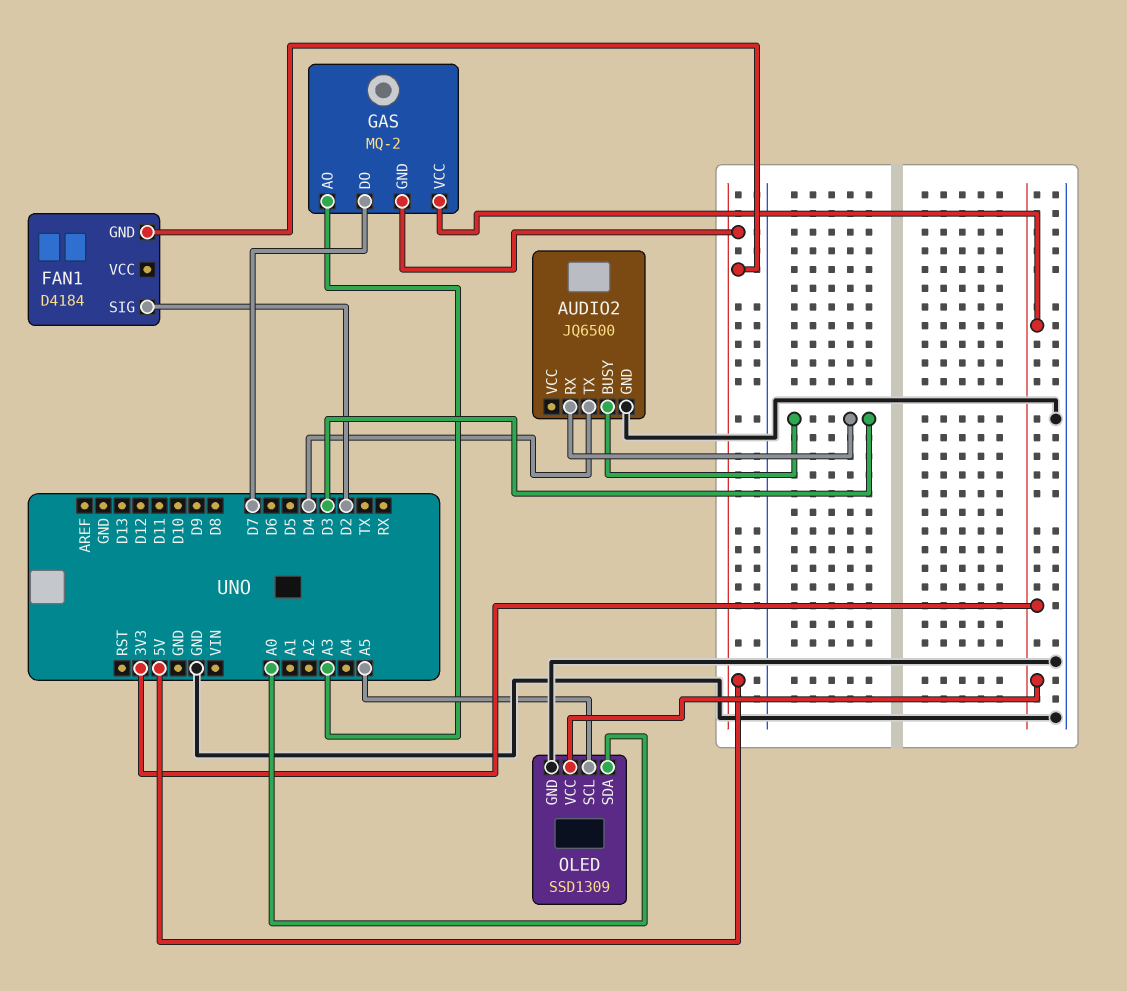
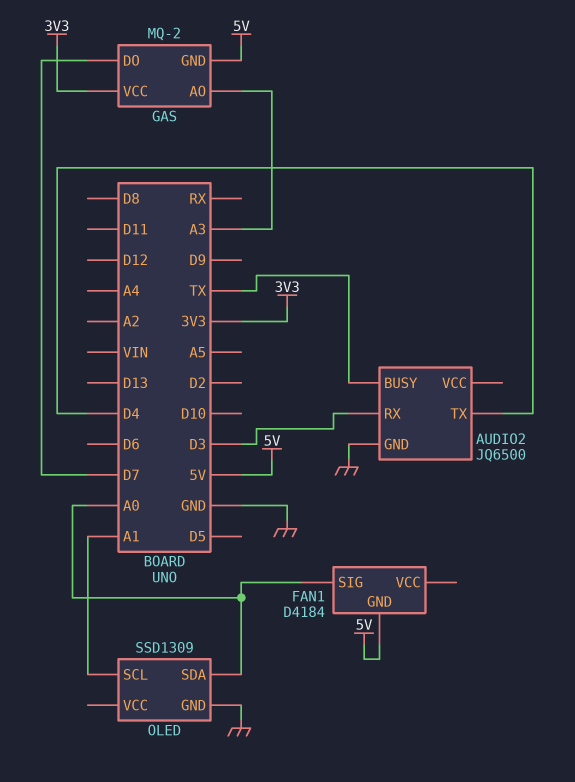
AUDIO2 pin BUSY: D3 -> TX
FAN1 pin SIG: D2 -> A0
OLED pin SCL: A5 -> A1
OLED pin VCC: 3V3 -> none

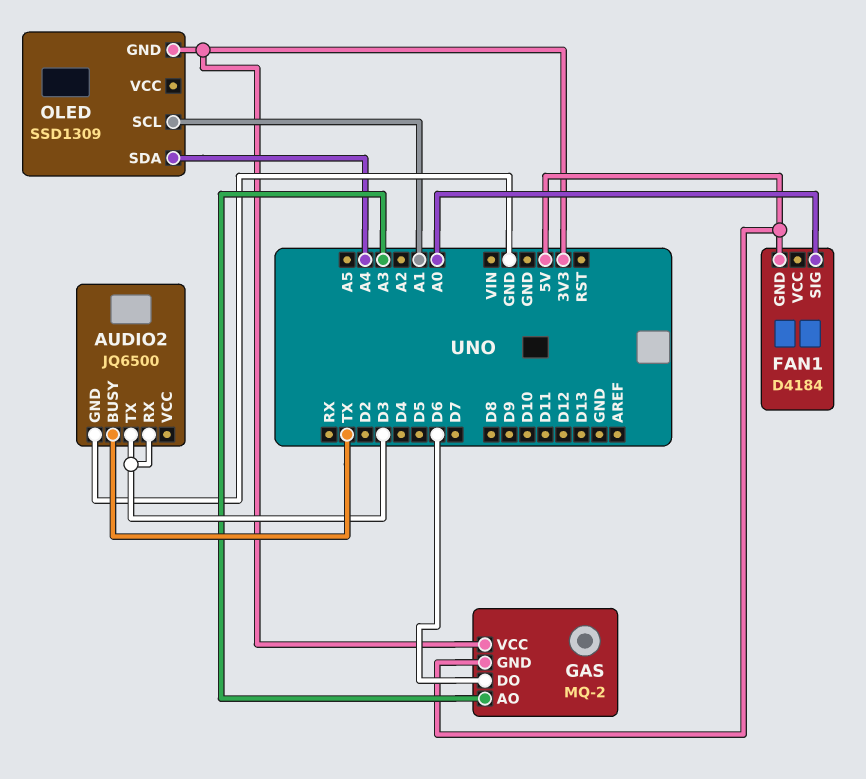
AUDIO2 pin TX: D4 -> D3
GAS pin DO: D7 -> D6
OLED pin GND: GND -> 3V3
OLED pin SDA: A0 -> A4

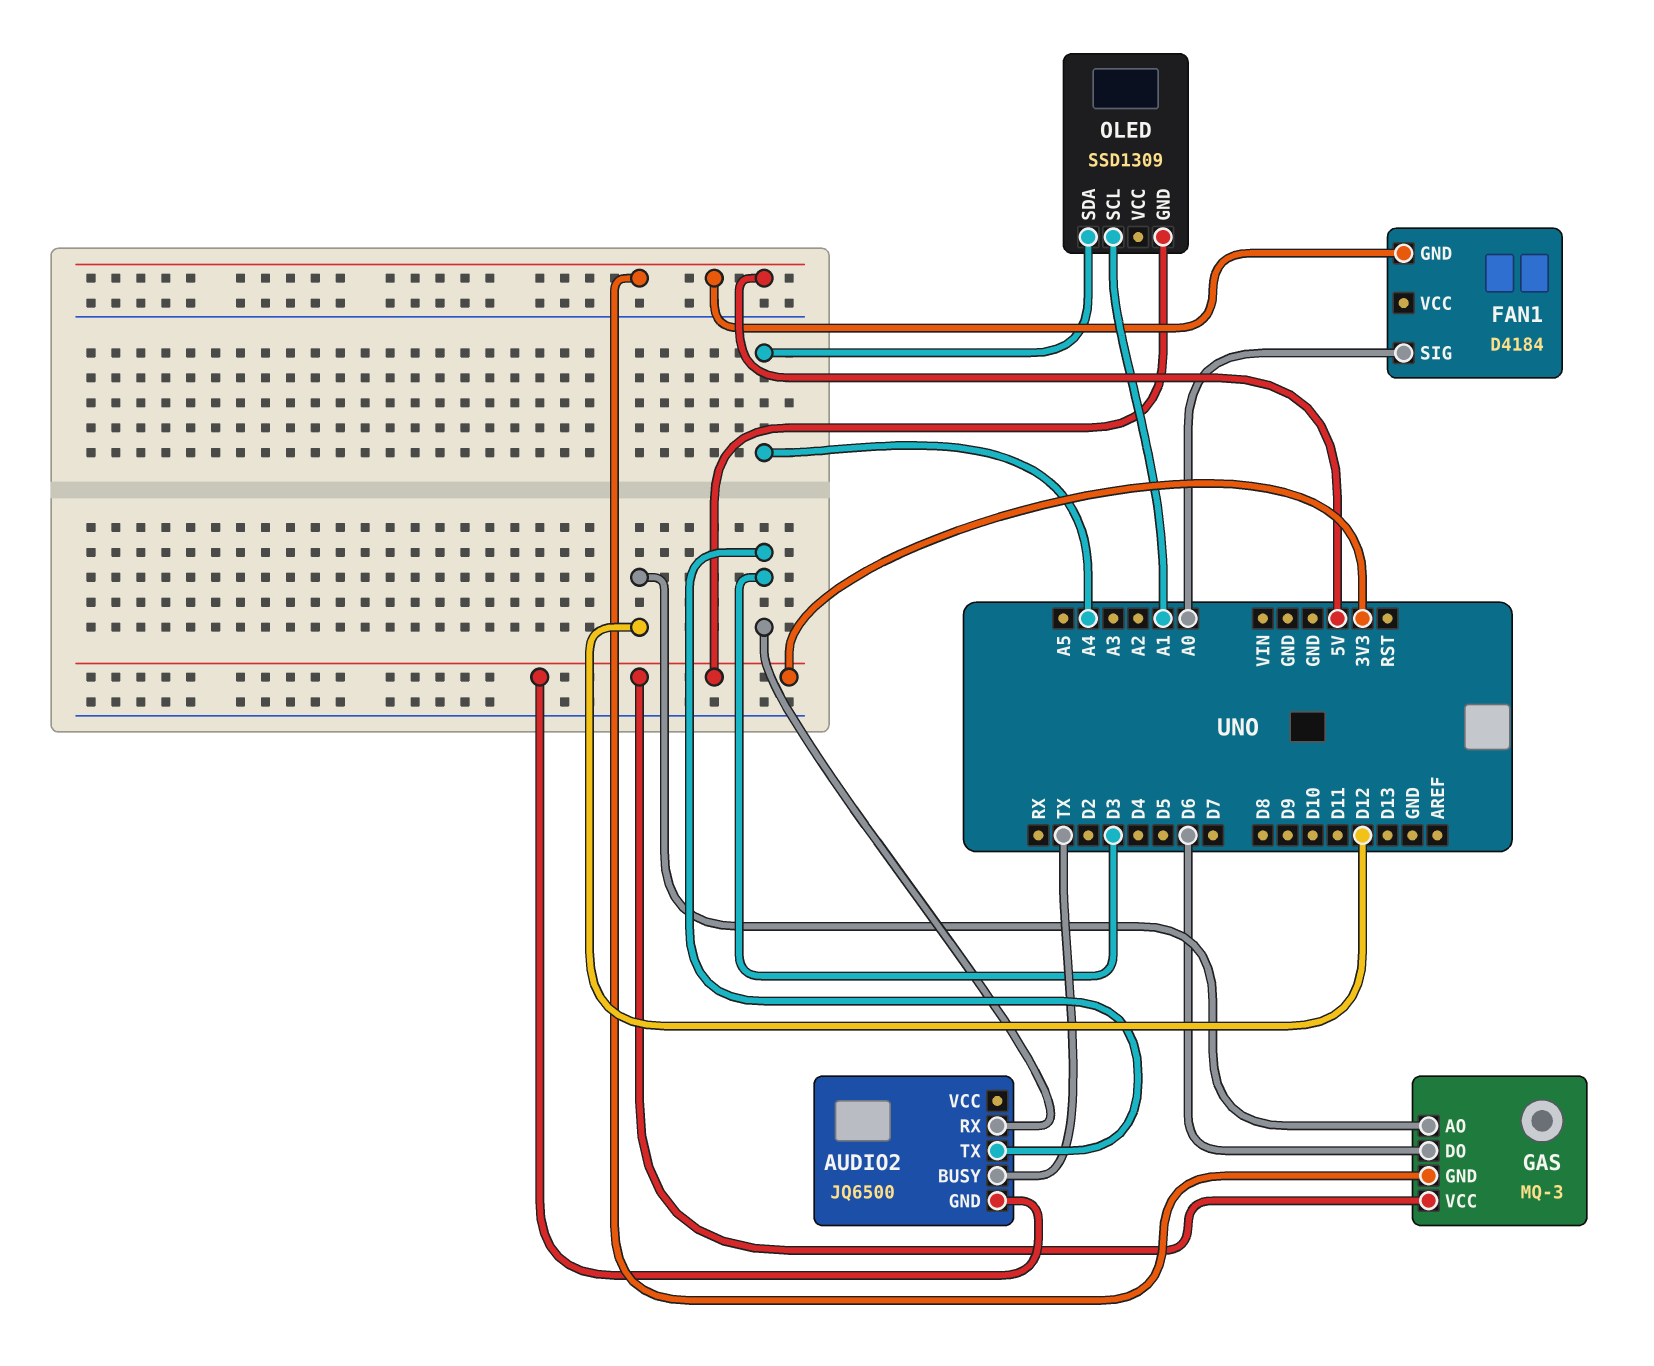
AUDIO2 pin GND: GND -> 3V3
GAS: MQ-2 -> MQ-3
GAS pin AO: A3 -> D12

